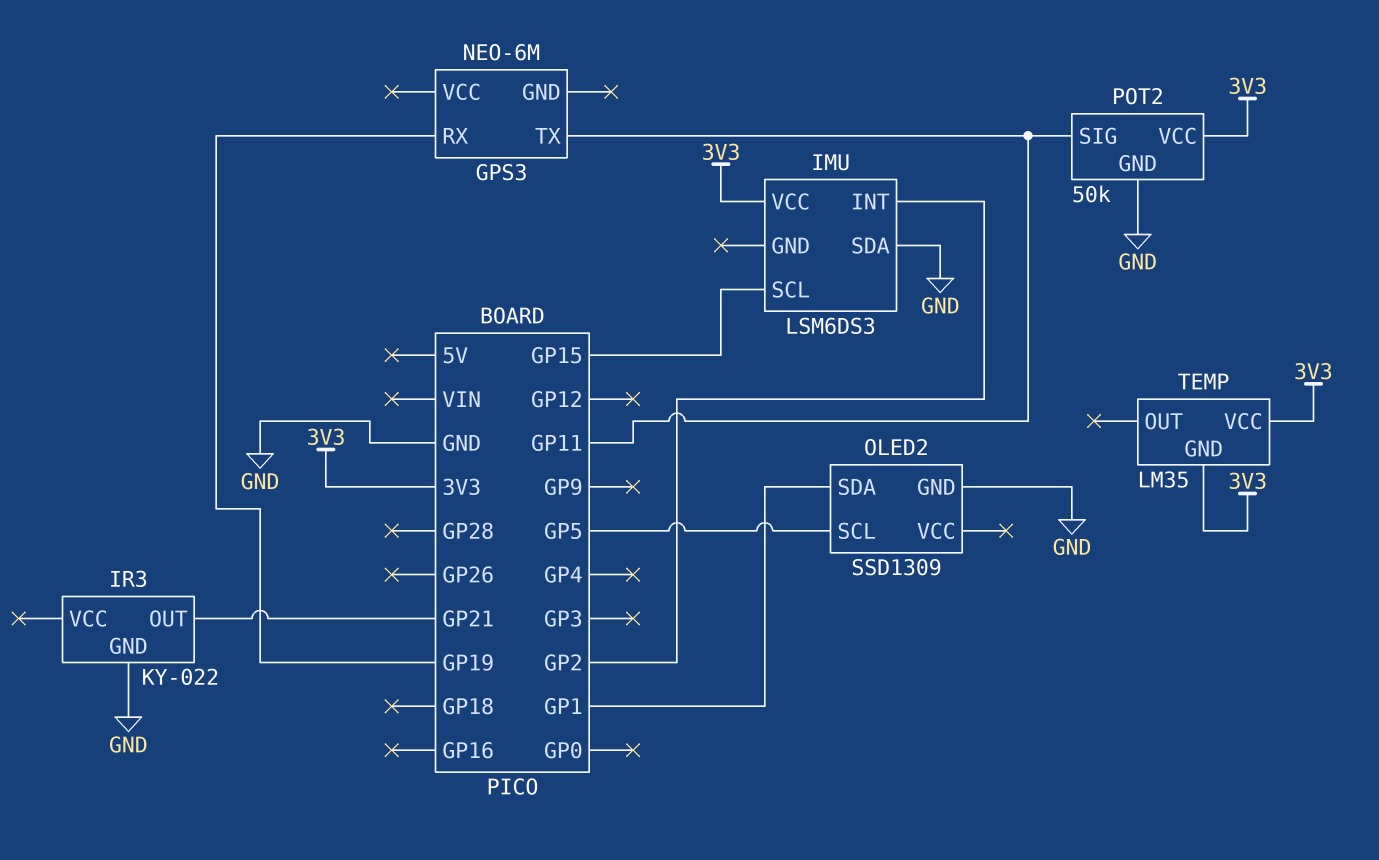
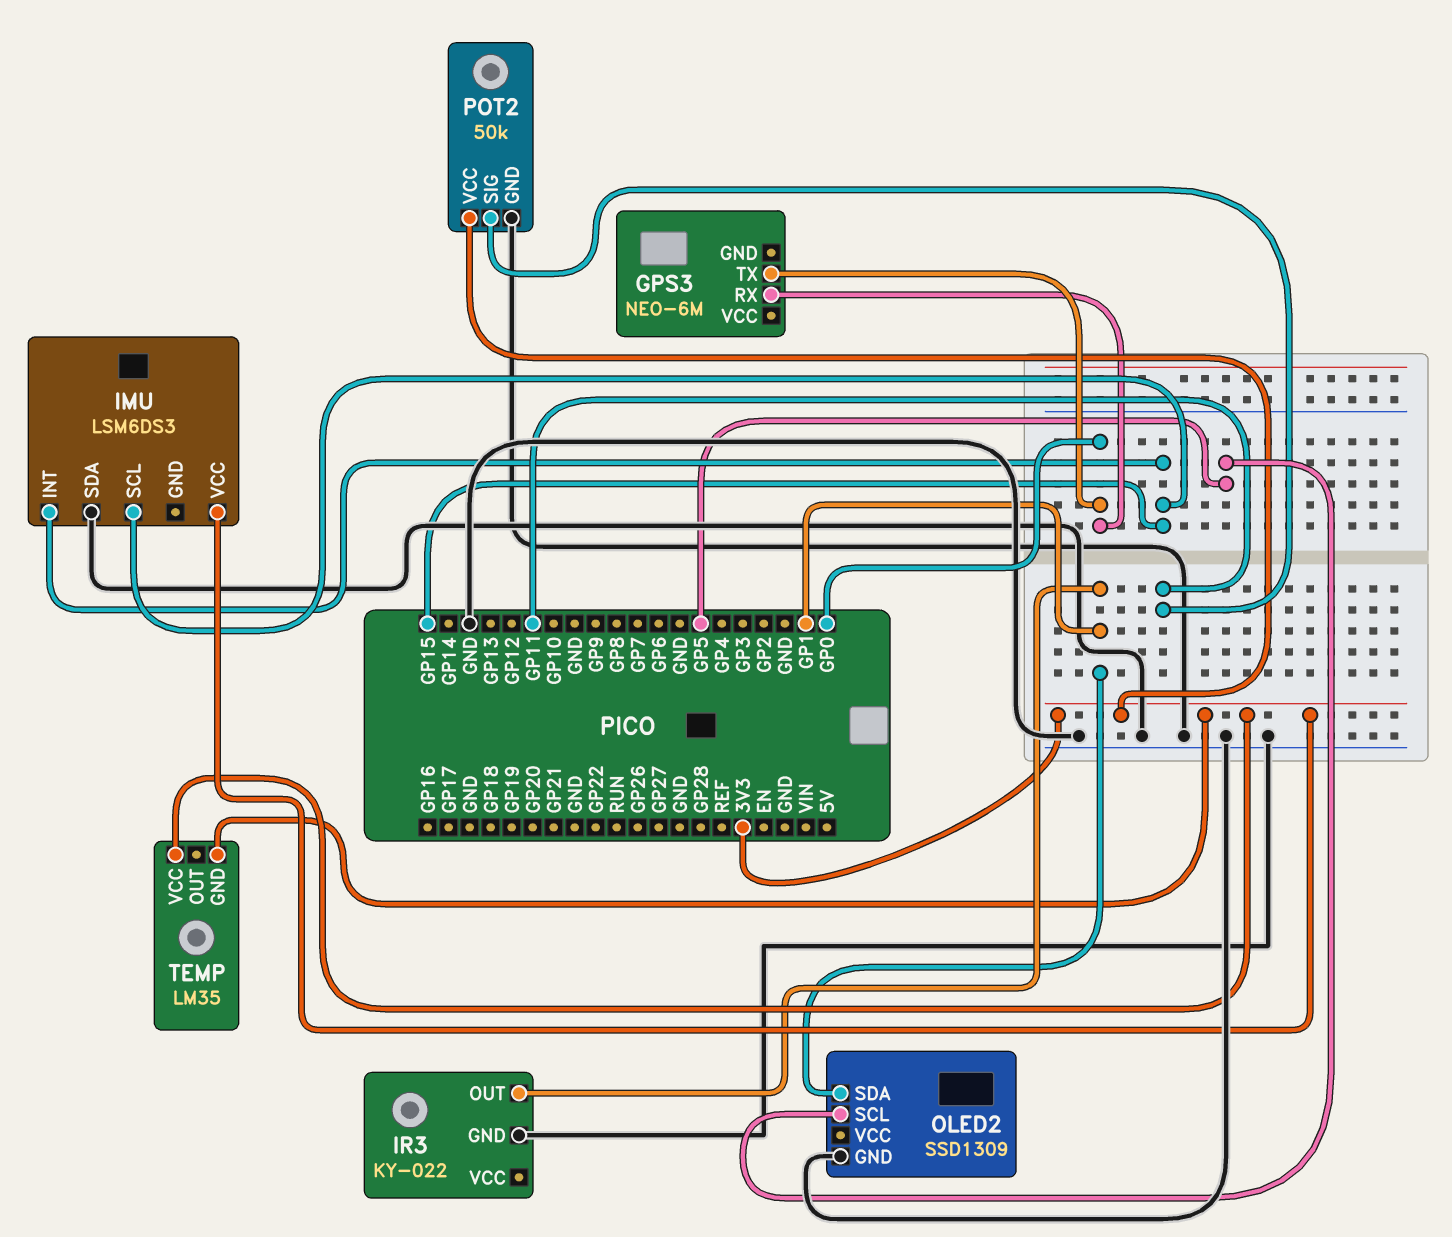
GPS3 pin RX: GP19 -> GP0
GPS3 pin TX: GP11 -> GP0
IMU pin INT: GP2 -> GP15
IR3 pin OUT: GP21 -> GP1

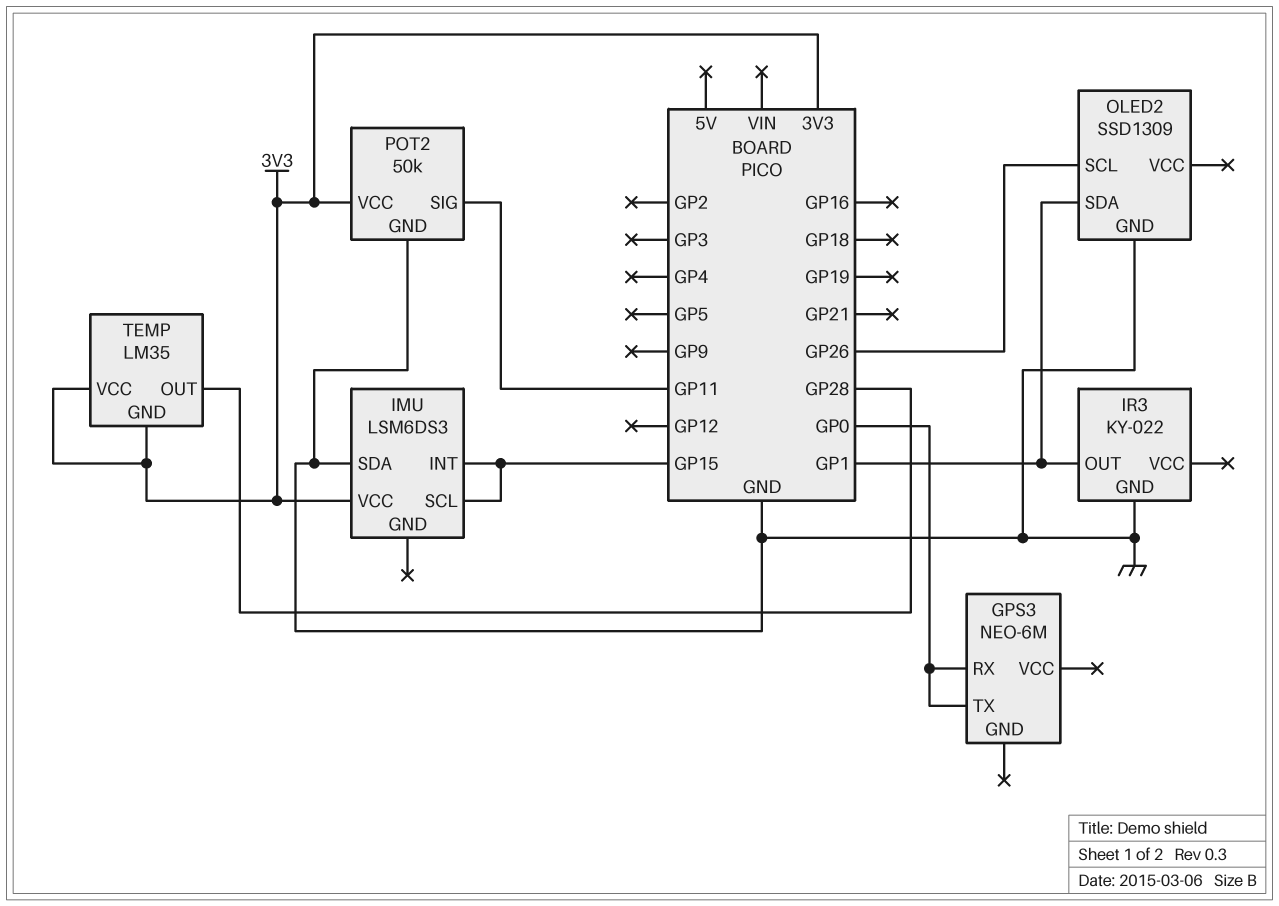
OLED2 pin SCL: GP5 -> GP26
TEMP pin OUT: none -> GP28

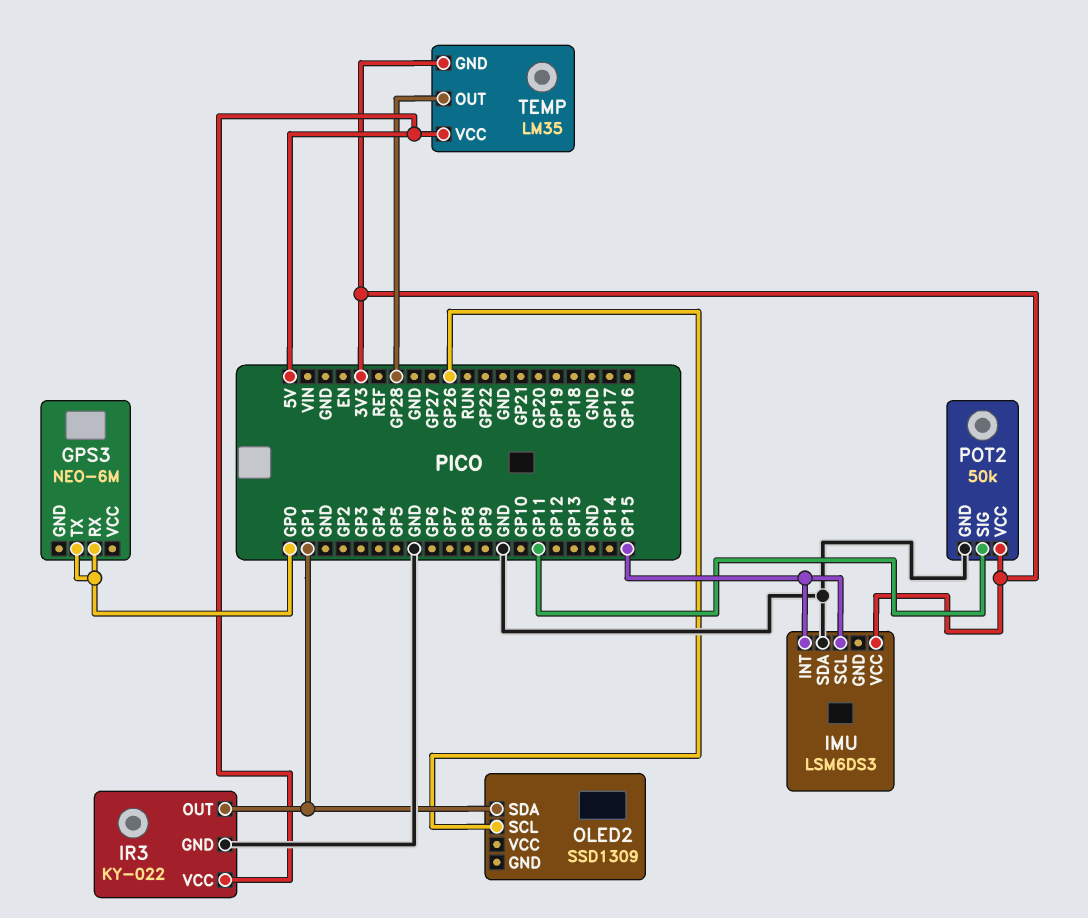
IR3 pin VCC: none -> 5V
OLED2 pin GND: GND -> none
TEMP pin VCC: 3V3 -> 5V

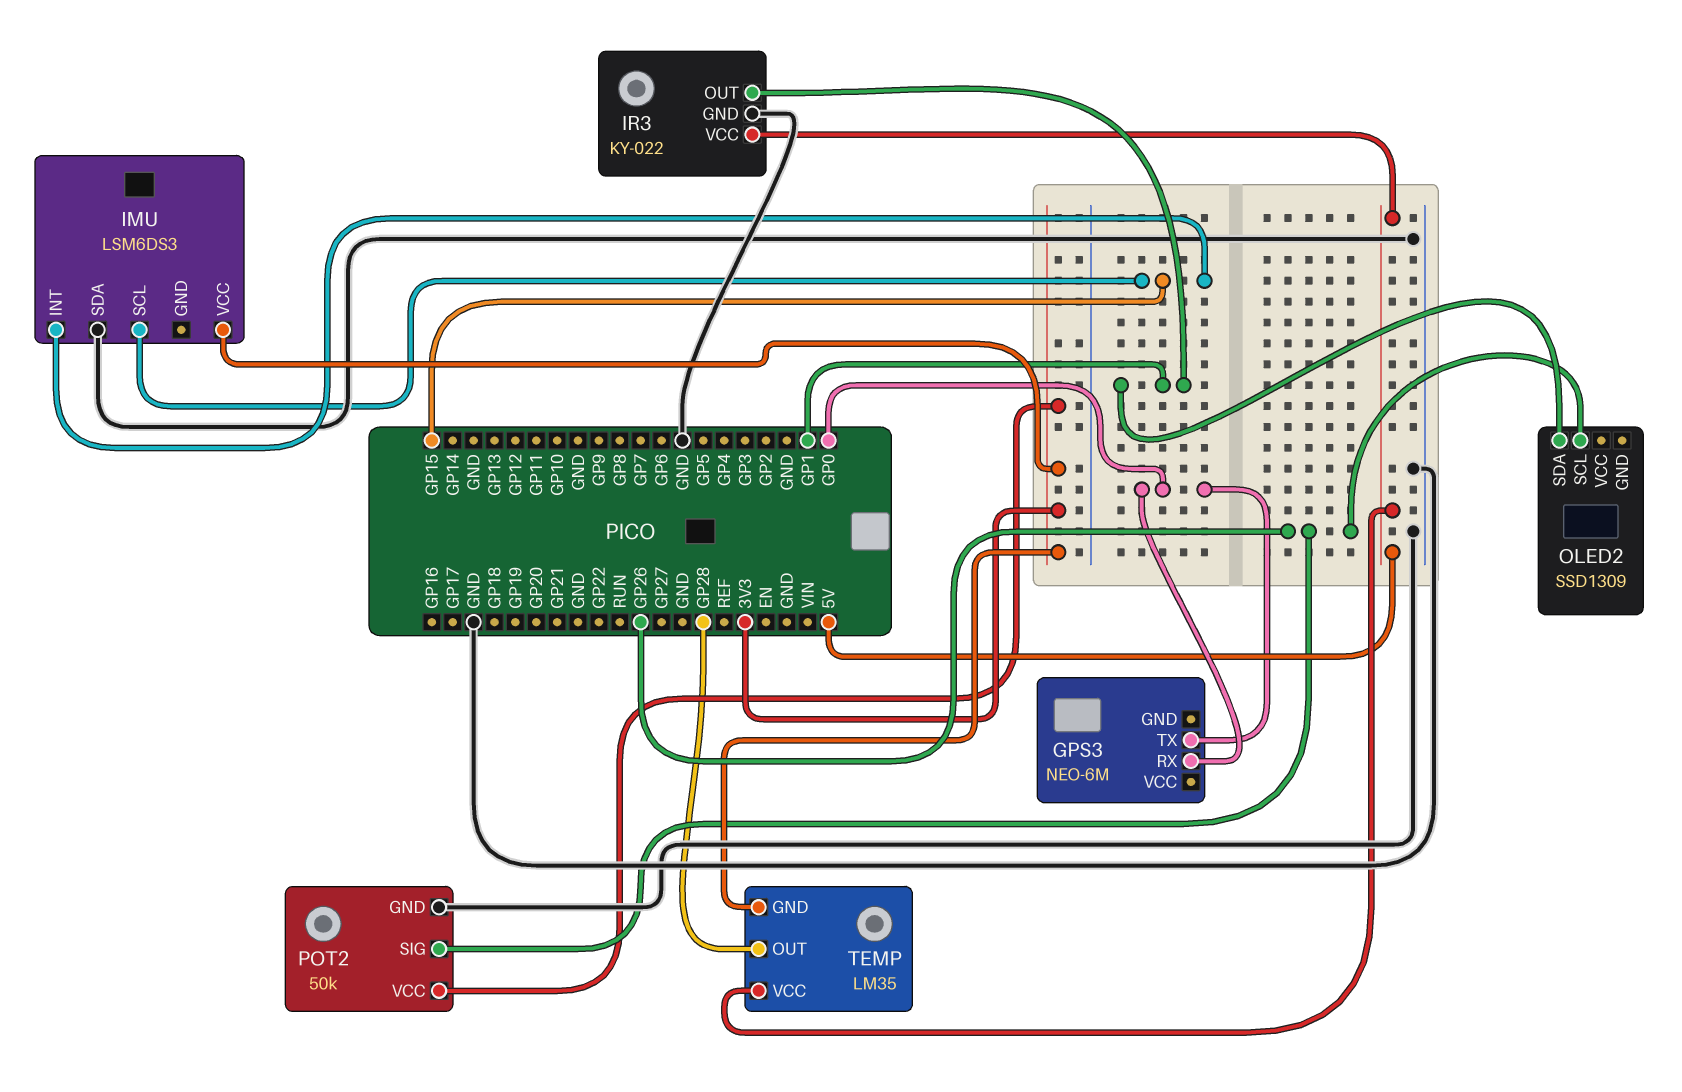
POT2 pin SIG: GP11 -> GP26

